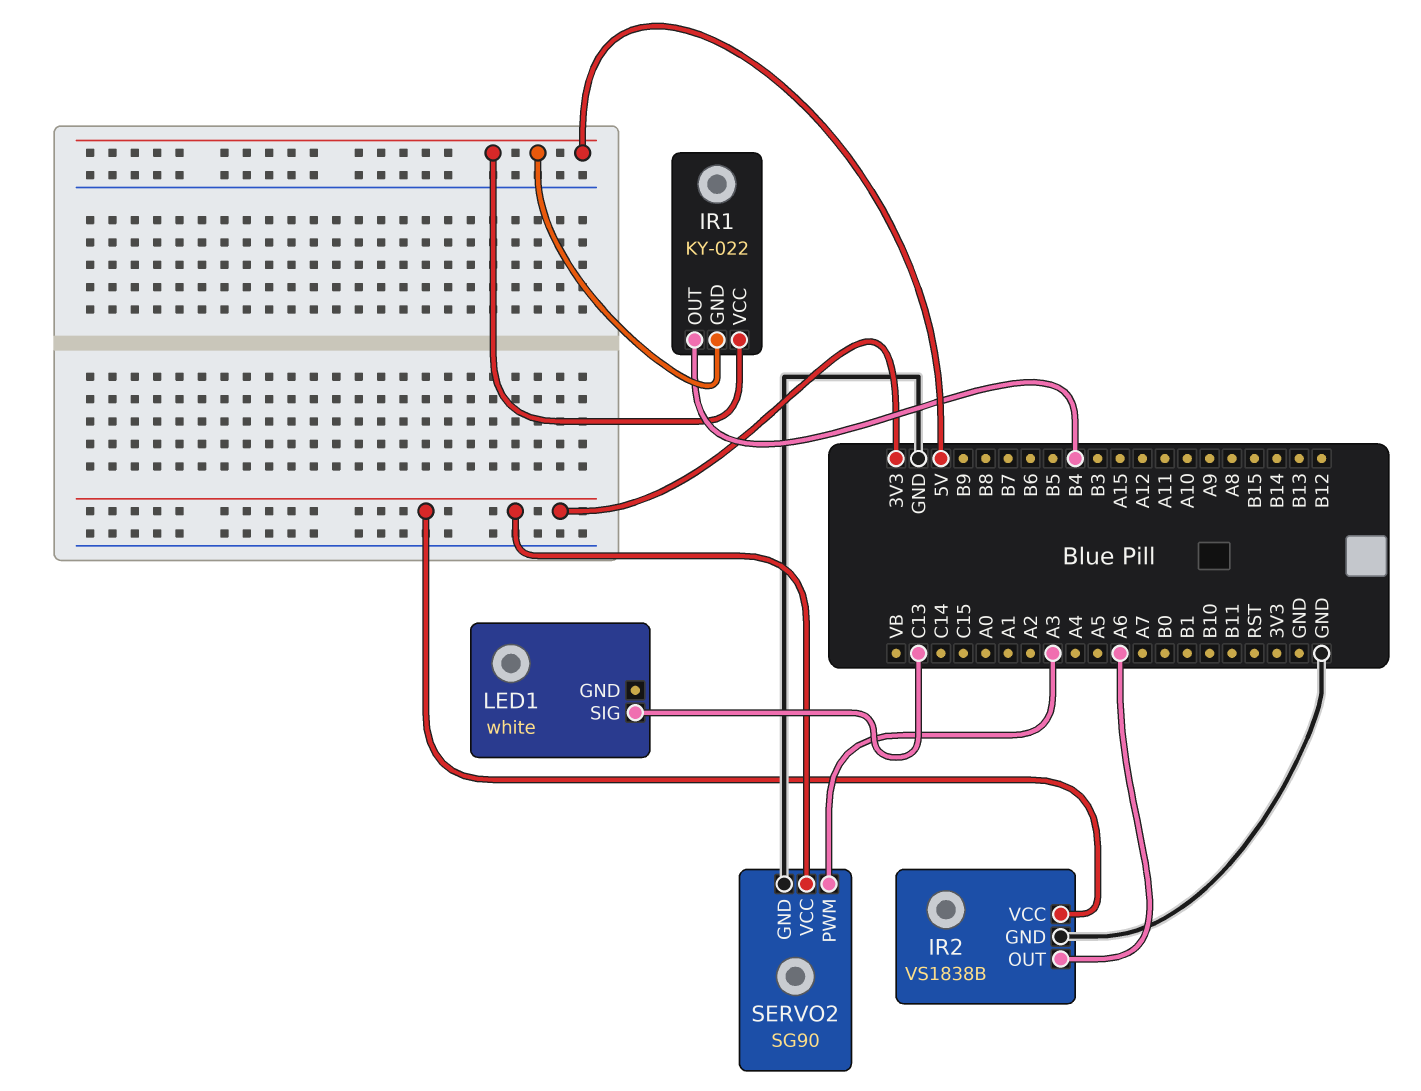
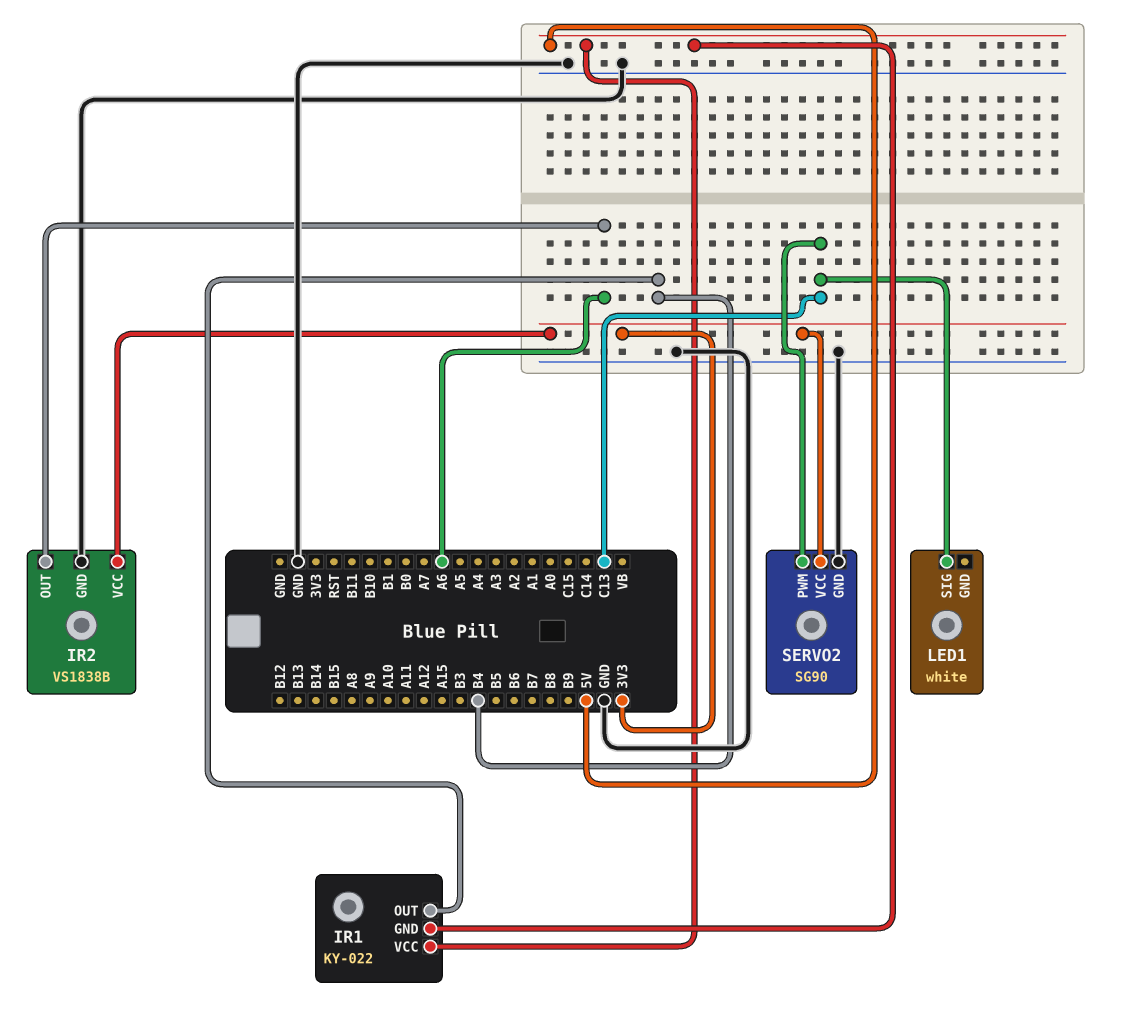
SERVO2 pin PWM: A3 -> C13

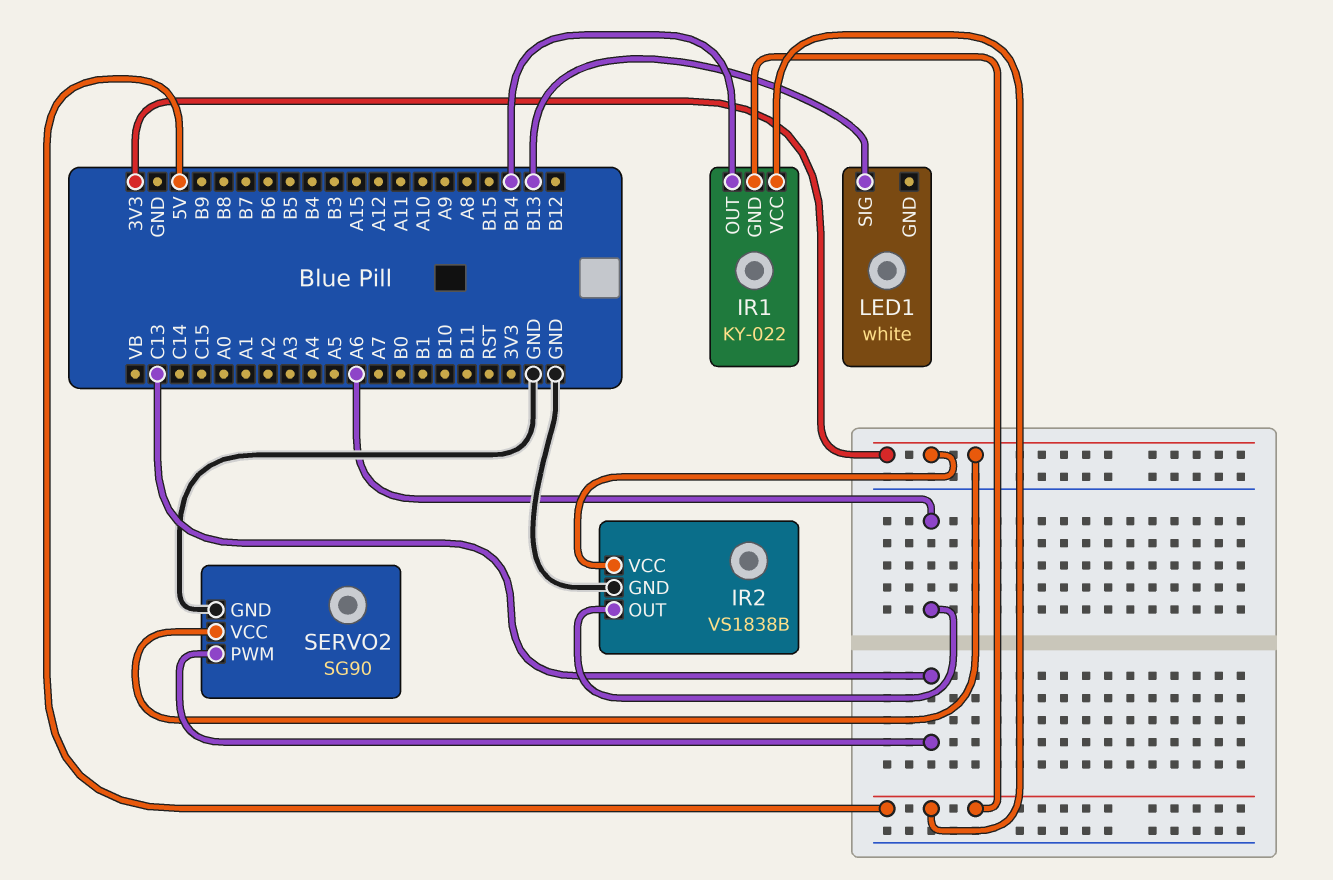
IR1 pin OUT: B4 -> B14
LED1 pin SIG: C13 -> B13

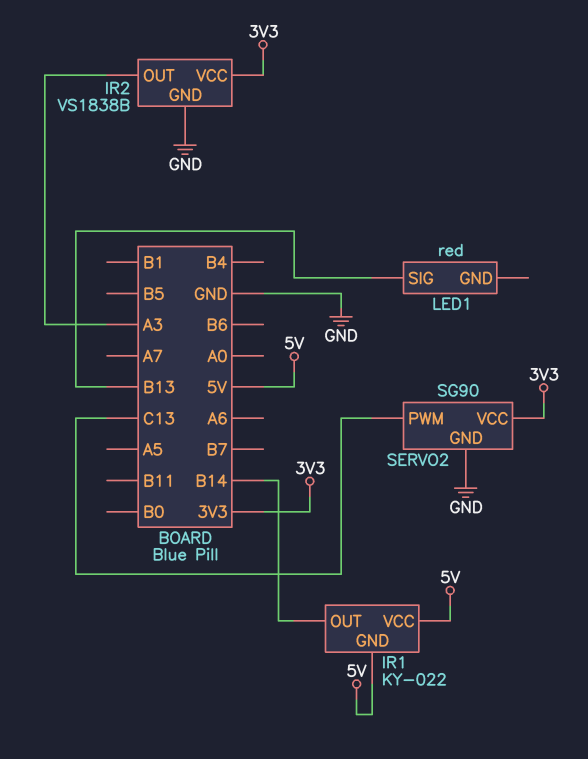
IR2 pin OUT: A6 -> A3
LED1: white -> red

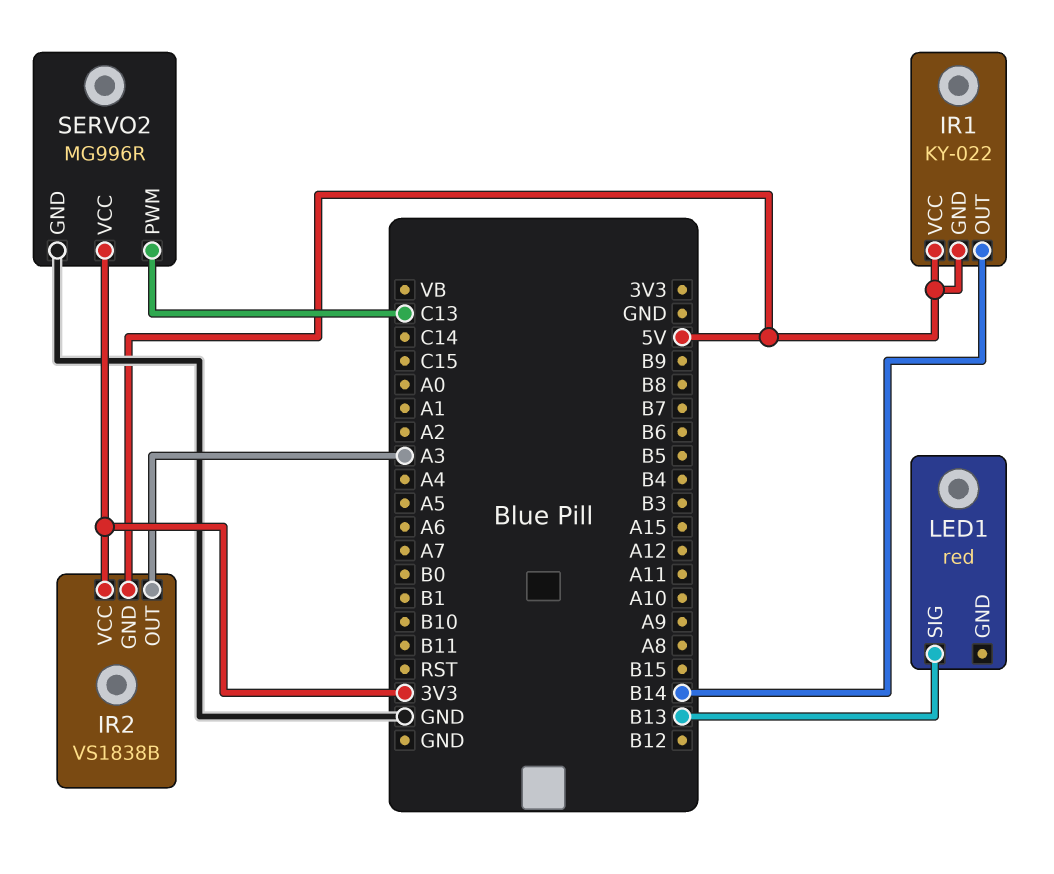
IR2 pin GND: GND -> 5V
SERVO2: SG90 -> MG996R

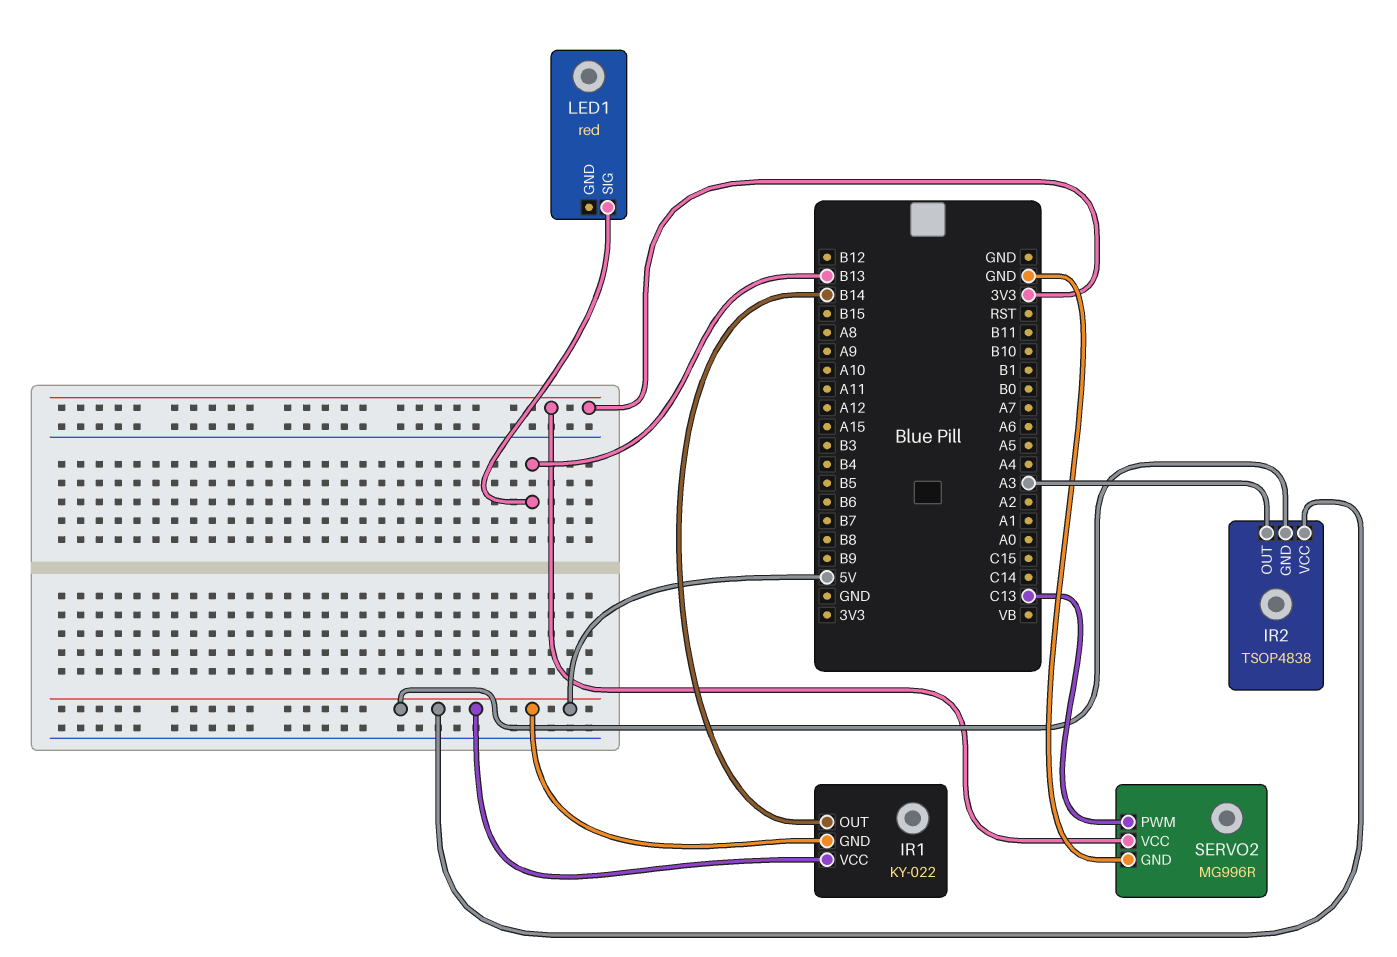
IR2: VS1838B -> TSOP4838
IR2 pin VCC: 3V3 -> 5V

